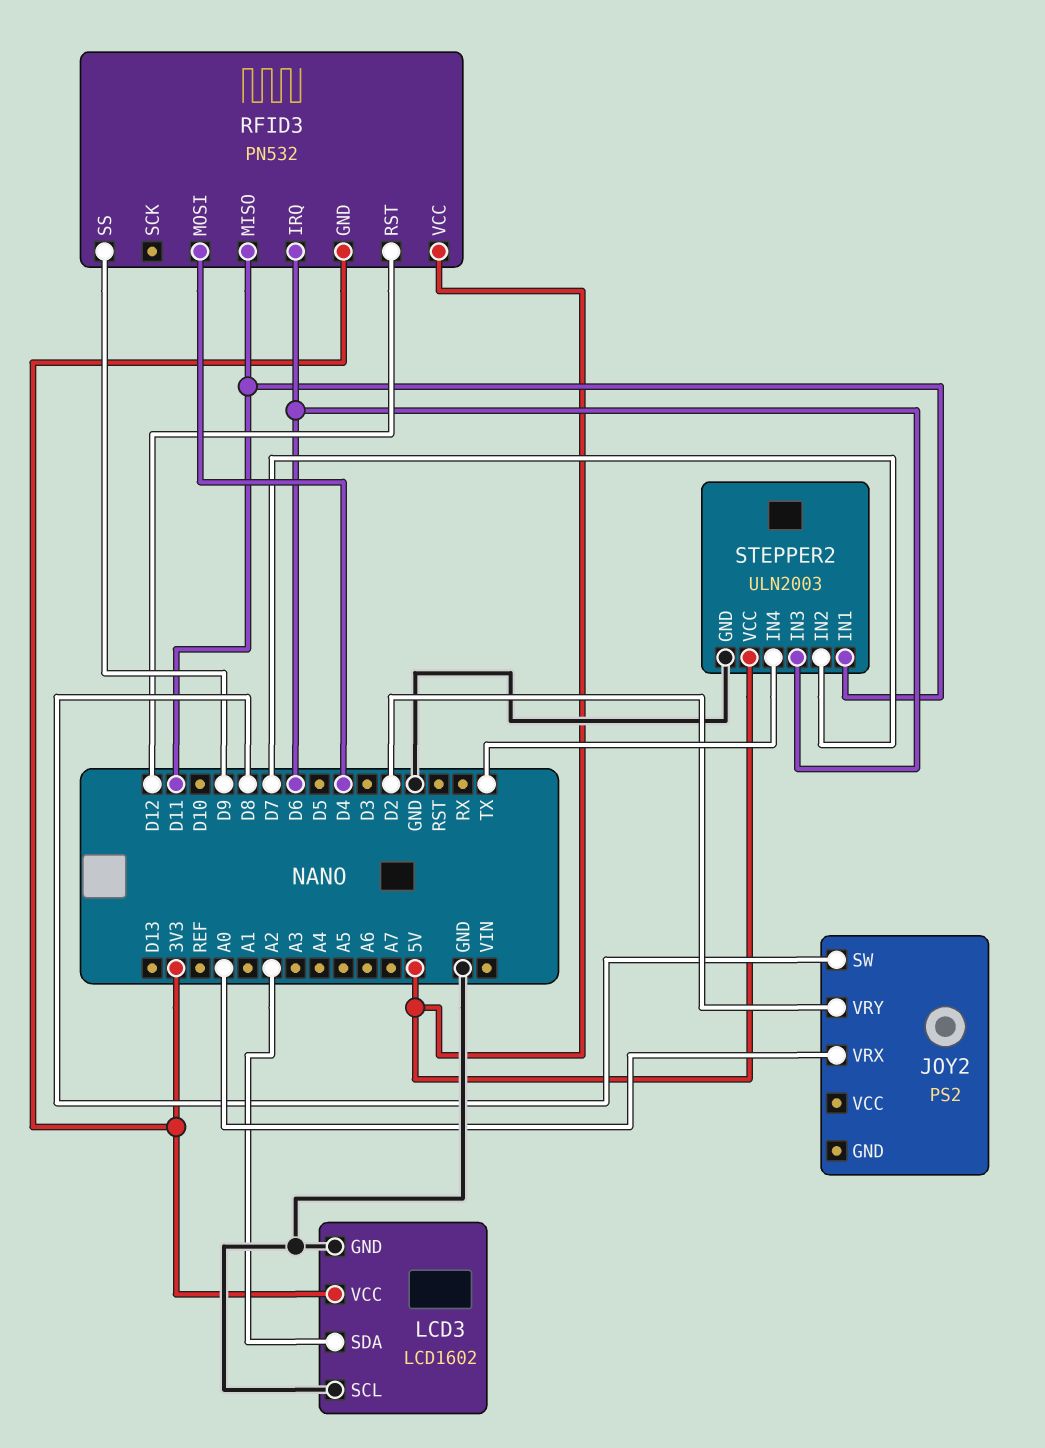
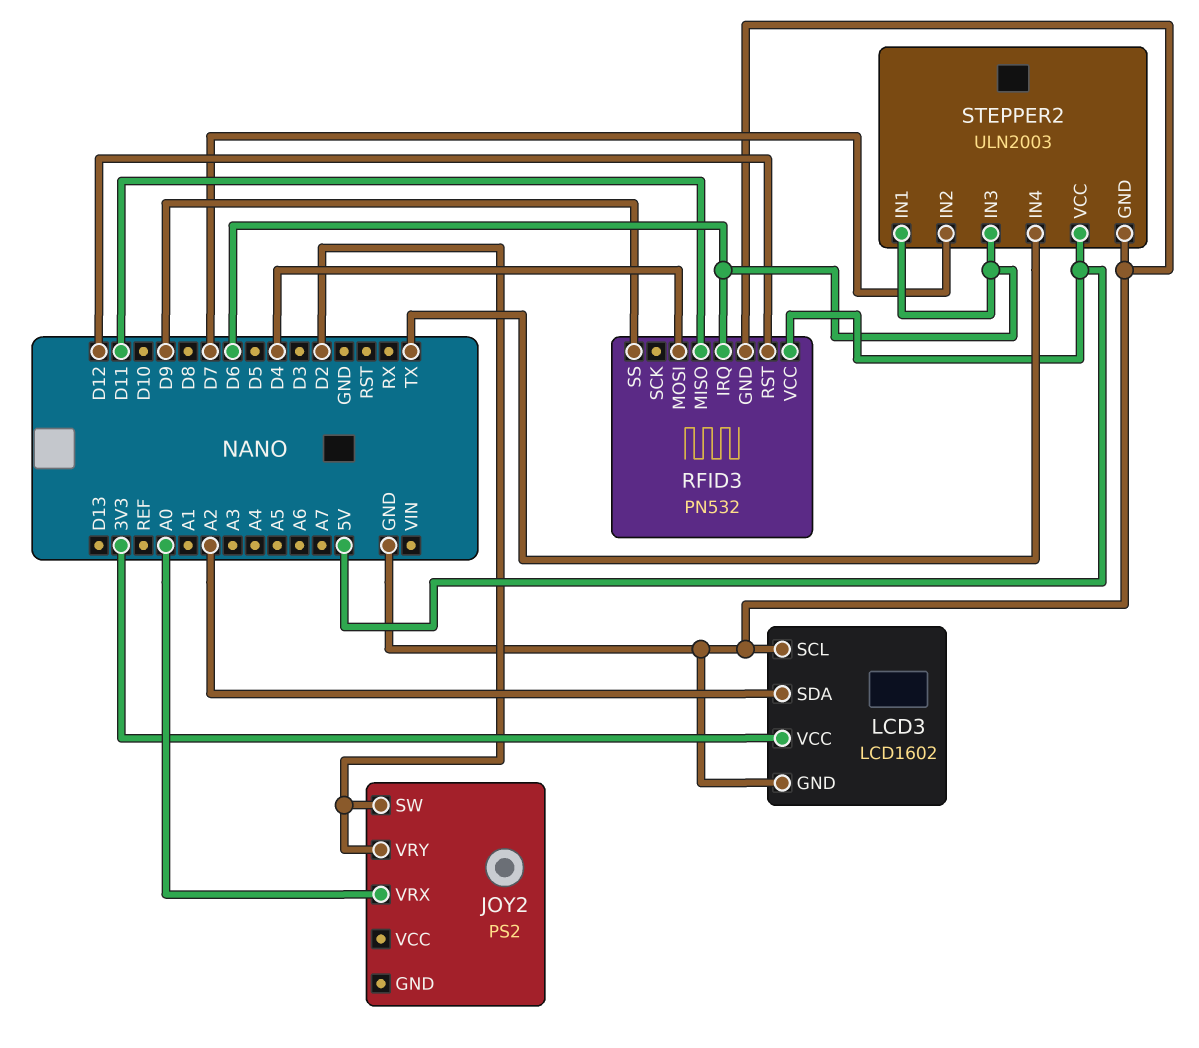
JOY2 pin SW: D8 -> D2
RFID3 pin GND: 3V3 -> GND
STEPPER2 pin IN1: D11 -> D6

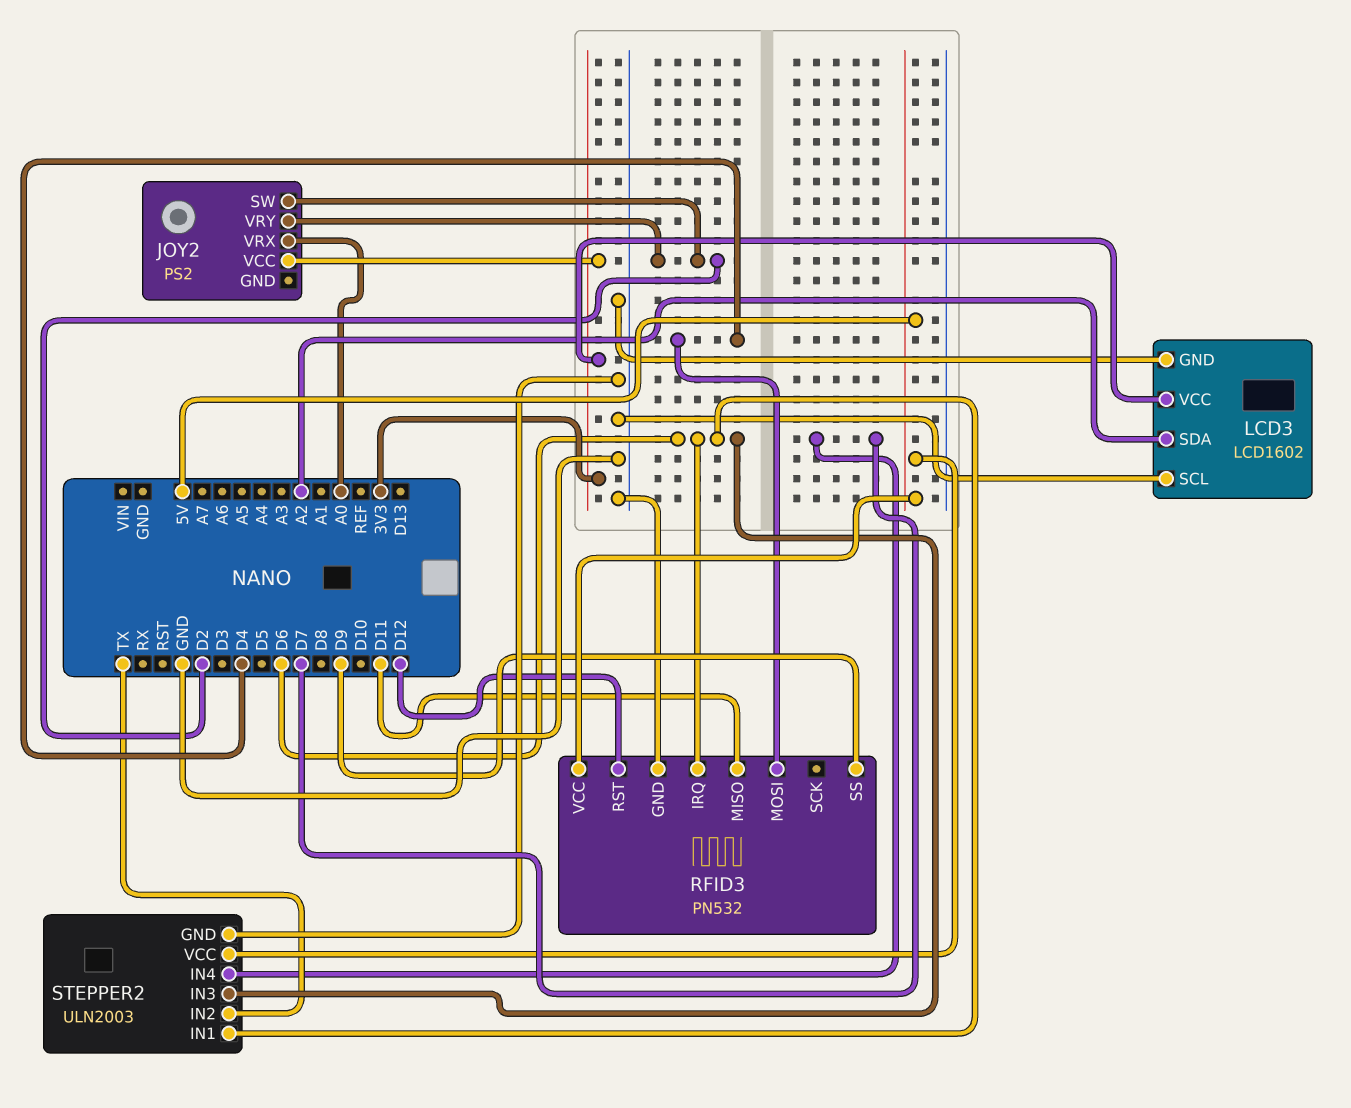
JOY2 pin VCC: none -> 3V3
STEPPER2 pin IN2: D7 -> TX
STEPPER2 pin IN4: TX -> D7

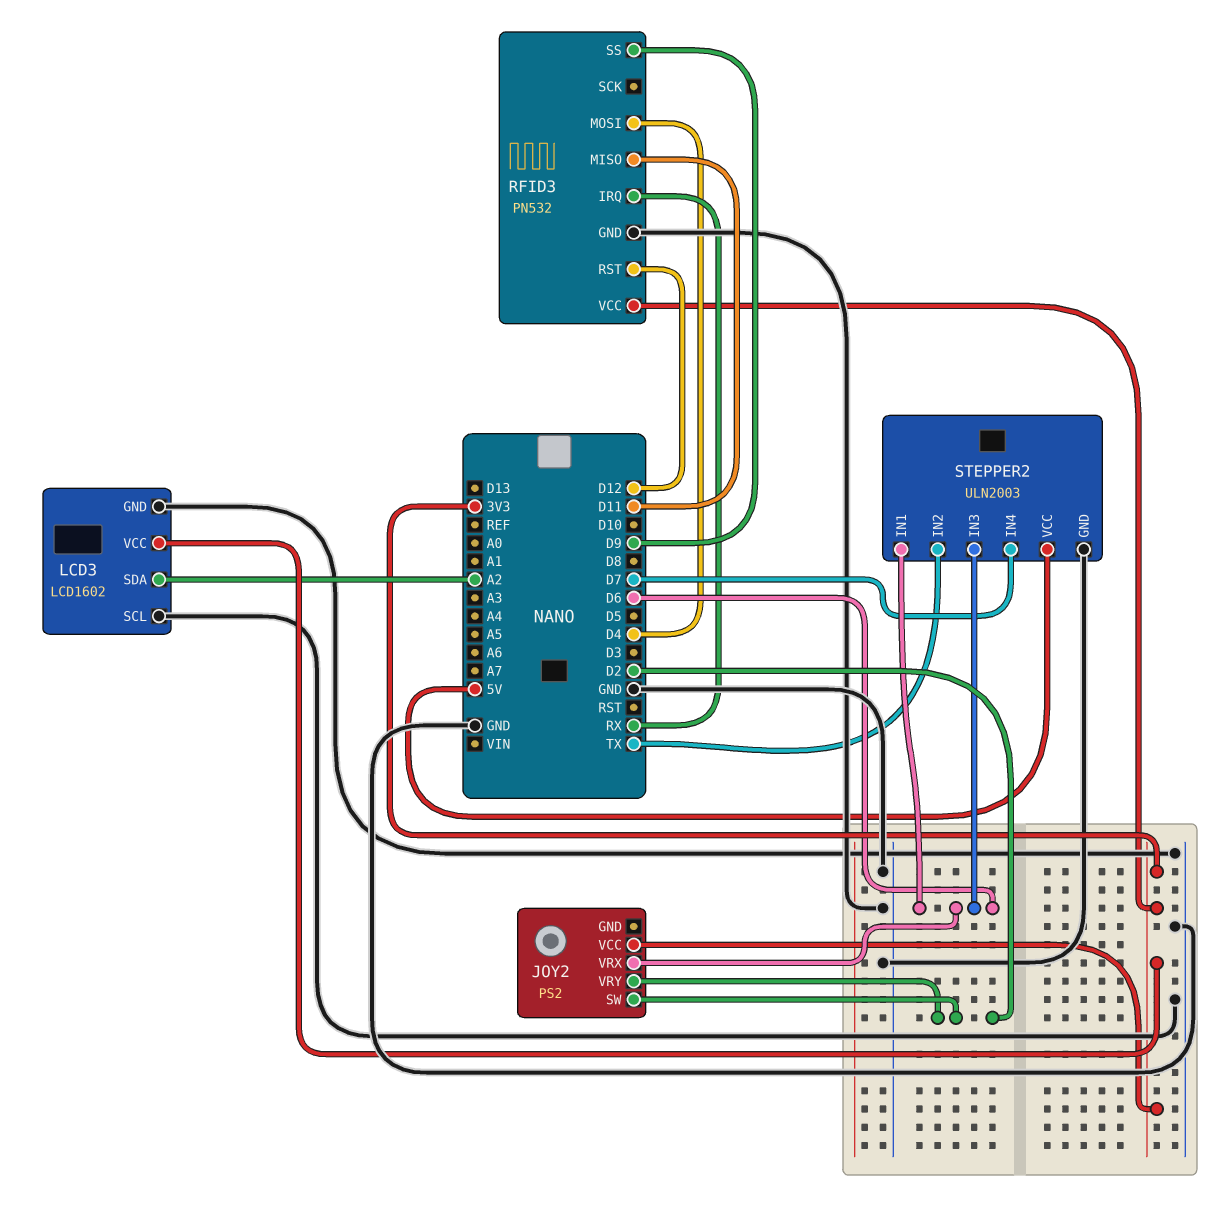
JOY2 pin VRX: A0 -> D6
RFID3 pin IRQ: D6 -> RX
RFID3 pin VCC: 5V -> 3V3

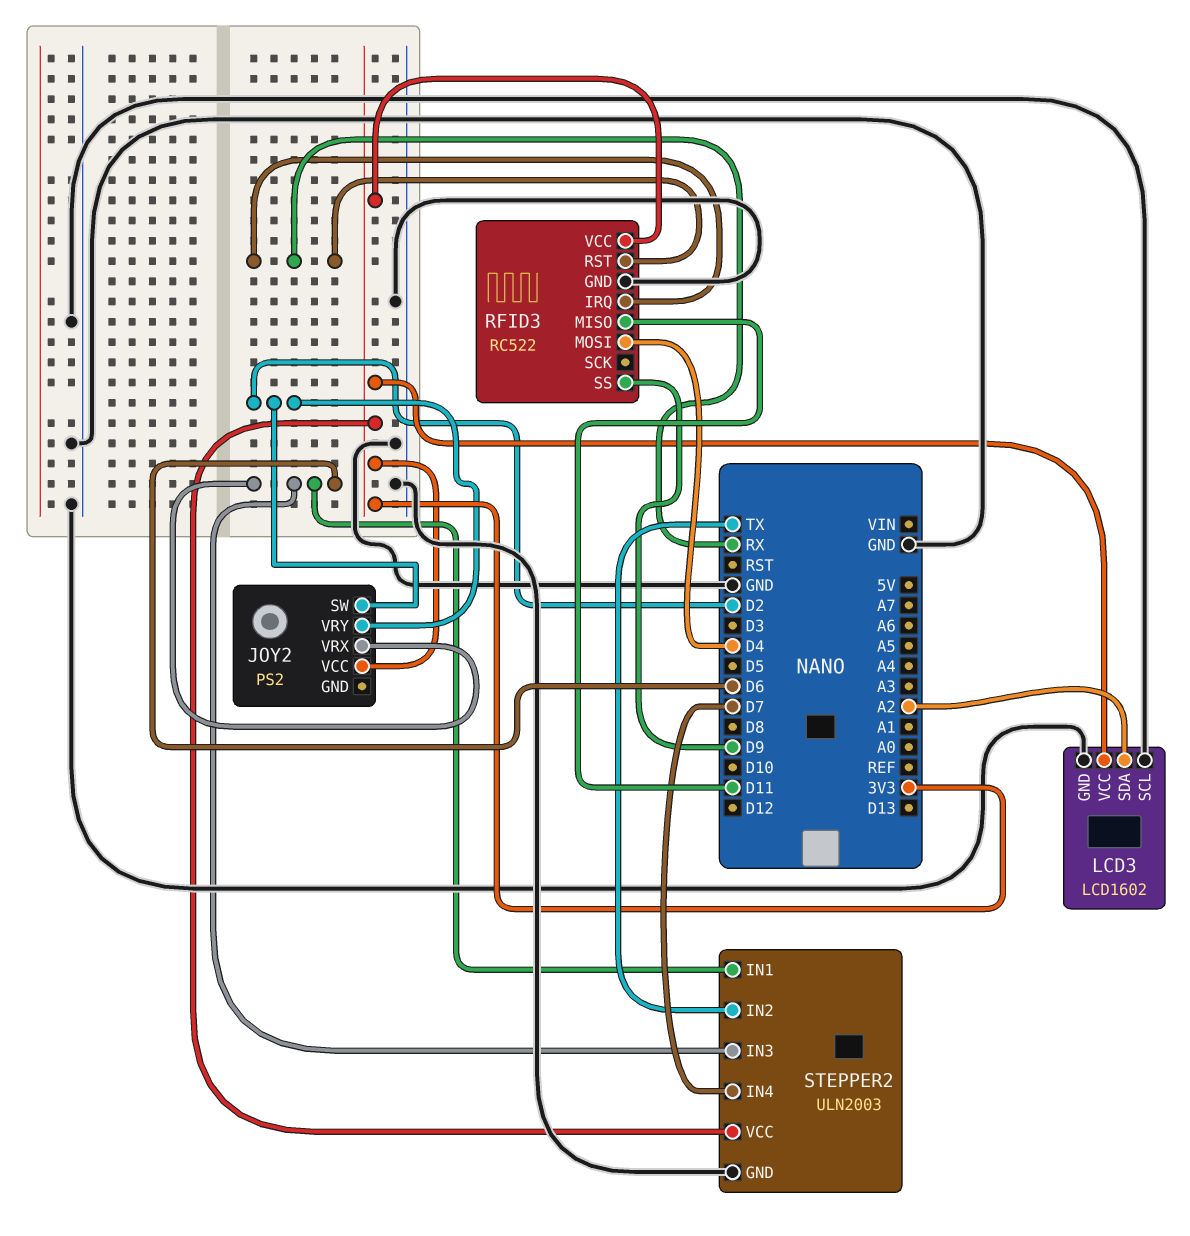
RFID3: PN532 -> RC522
RFID3 pin RST: D12 -> RX
STEPPER2 pin VCC: 5V -> 3V3

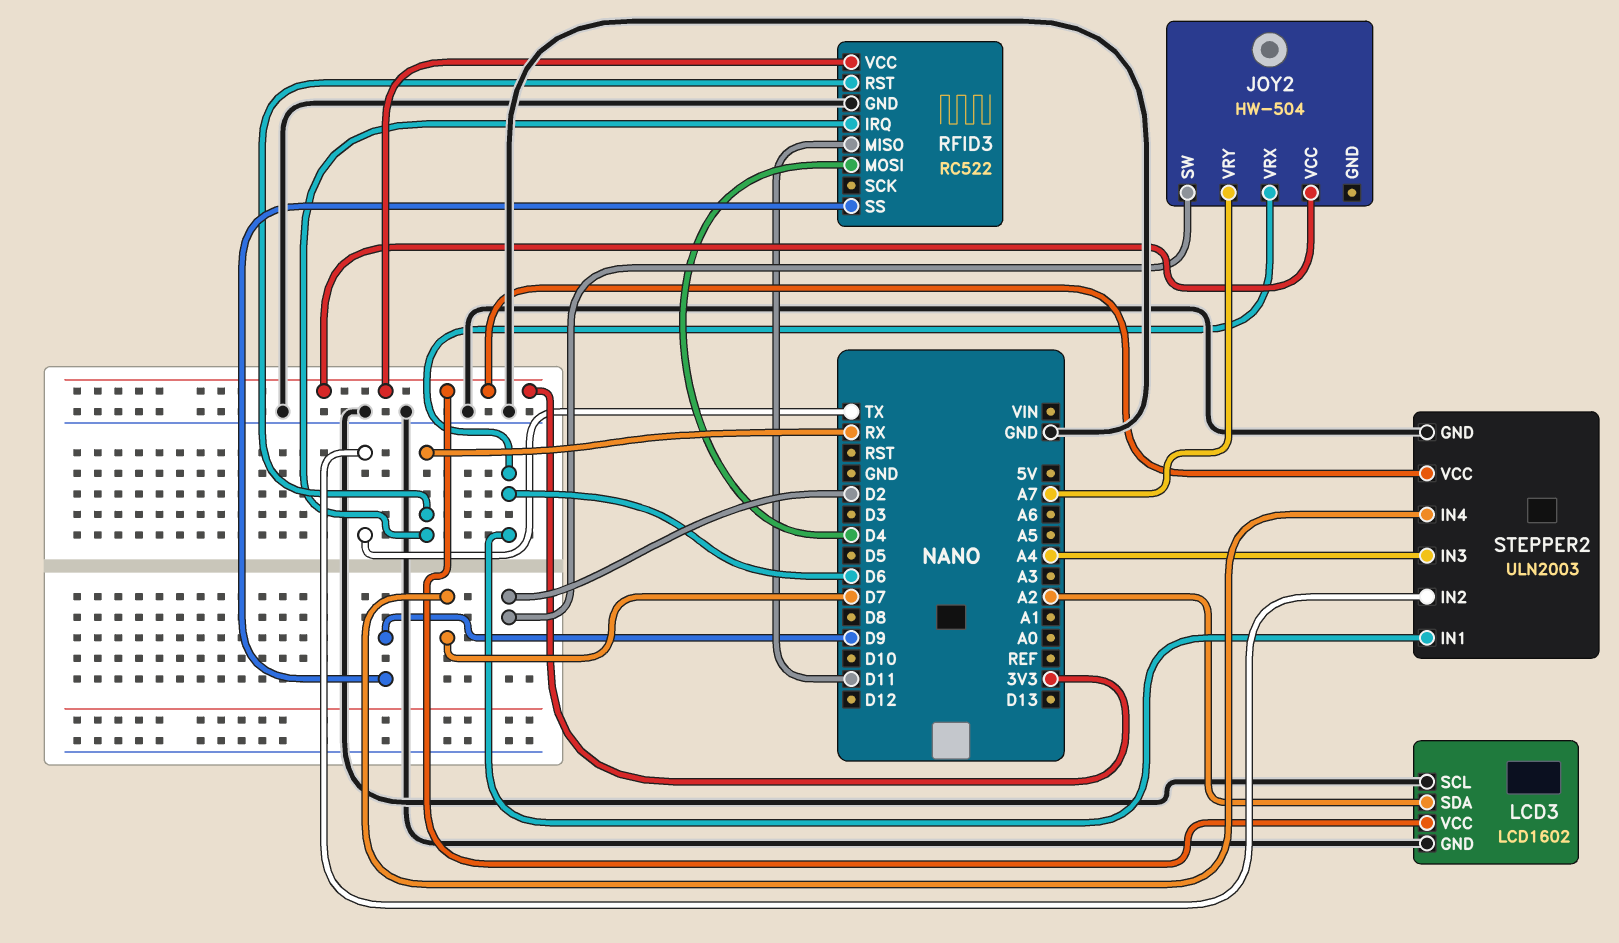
JOY2: PS2 -> HW-504
JOY2 pin VRY: D2 -> A7
STEPPER2 pin IN3: D6 -> A4

